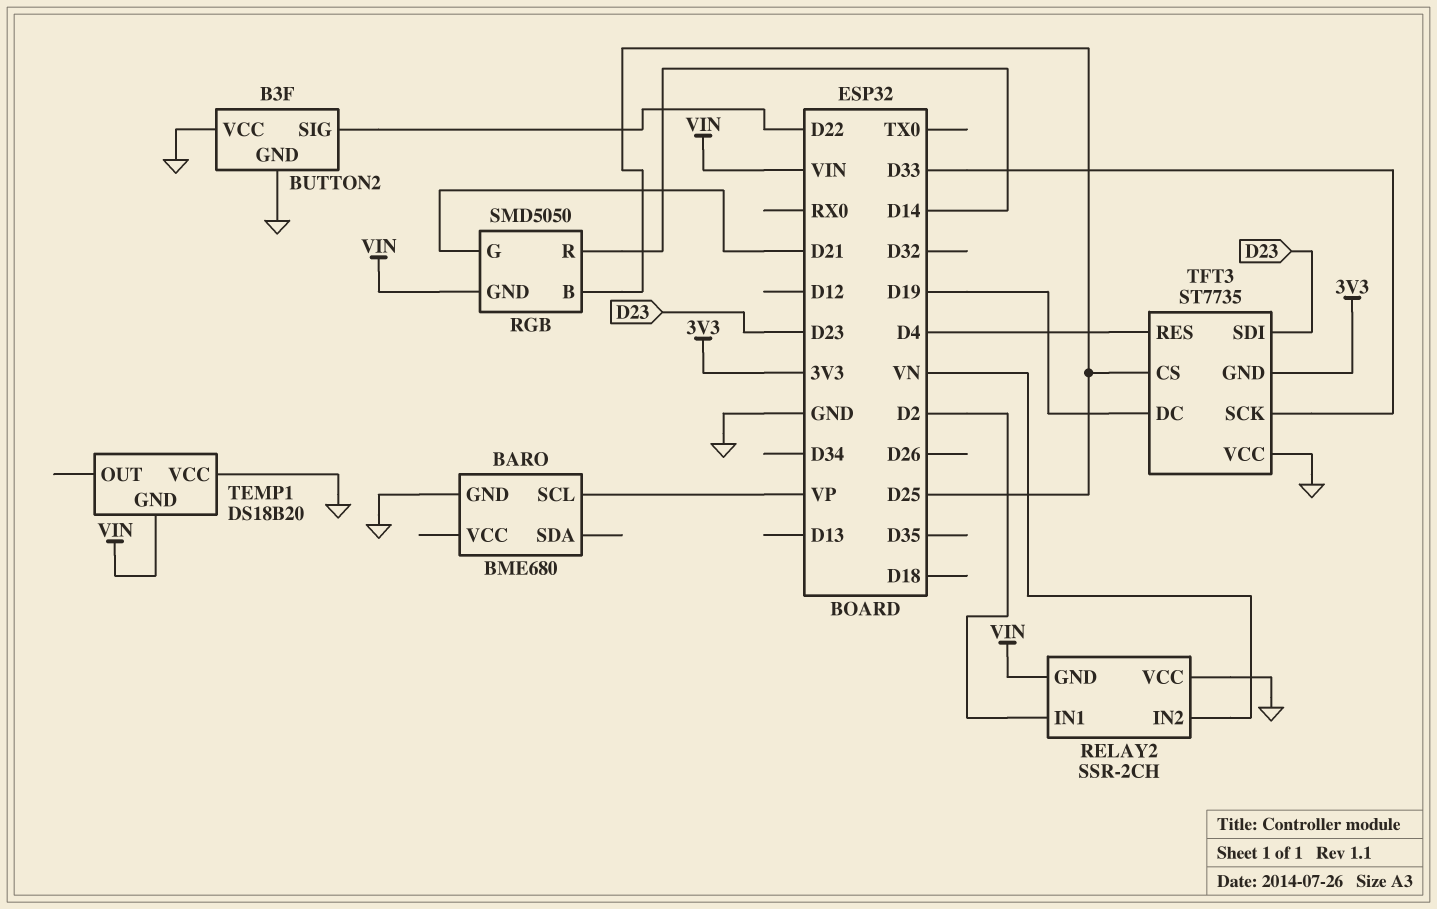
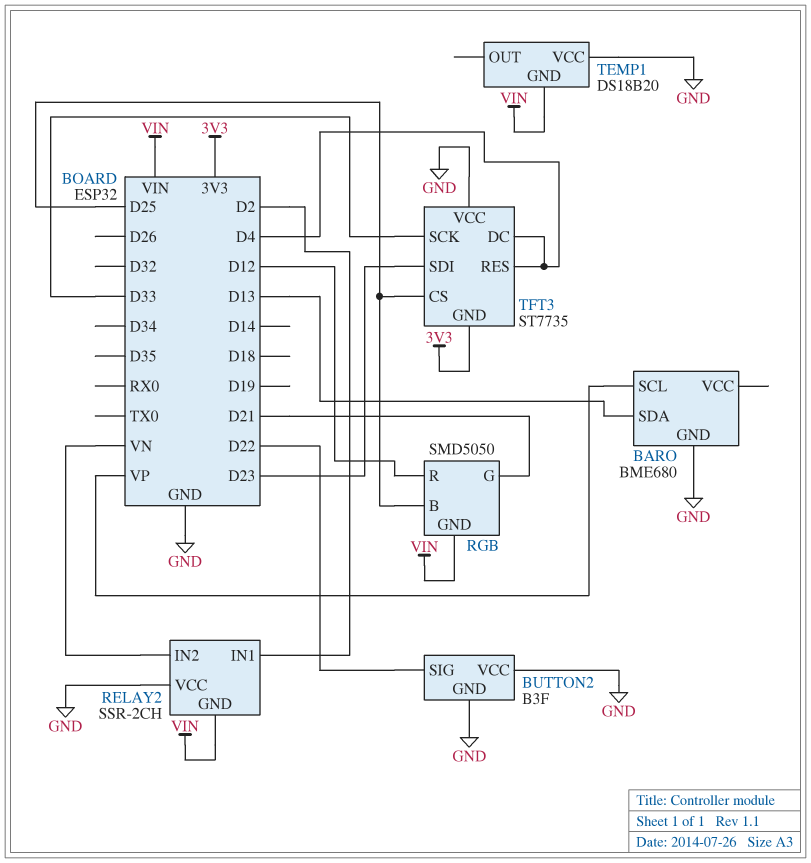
BARO pin SDA: none -> D13
RGB pin R: D14 -> D12
TFT3 pin DC: D19 -> D4

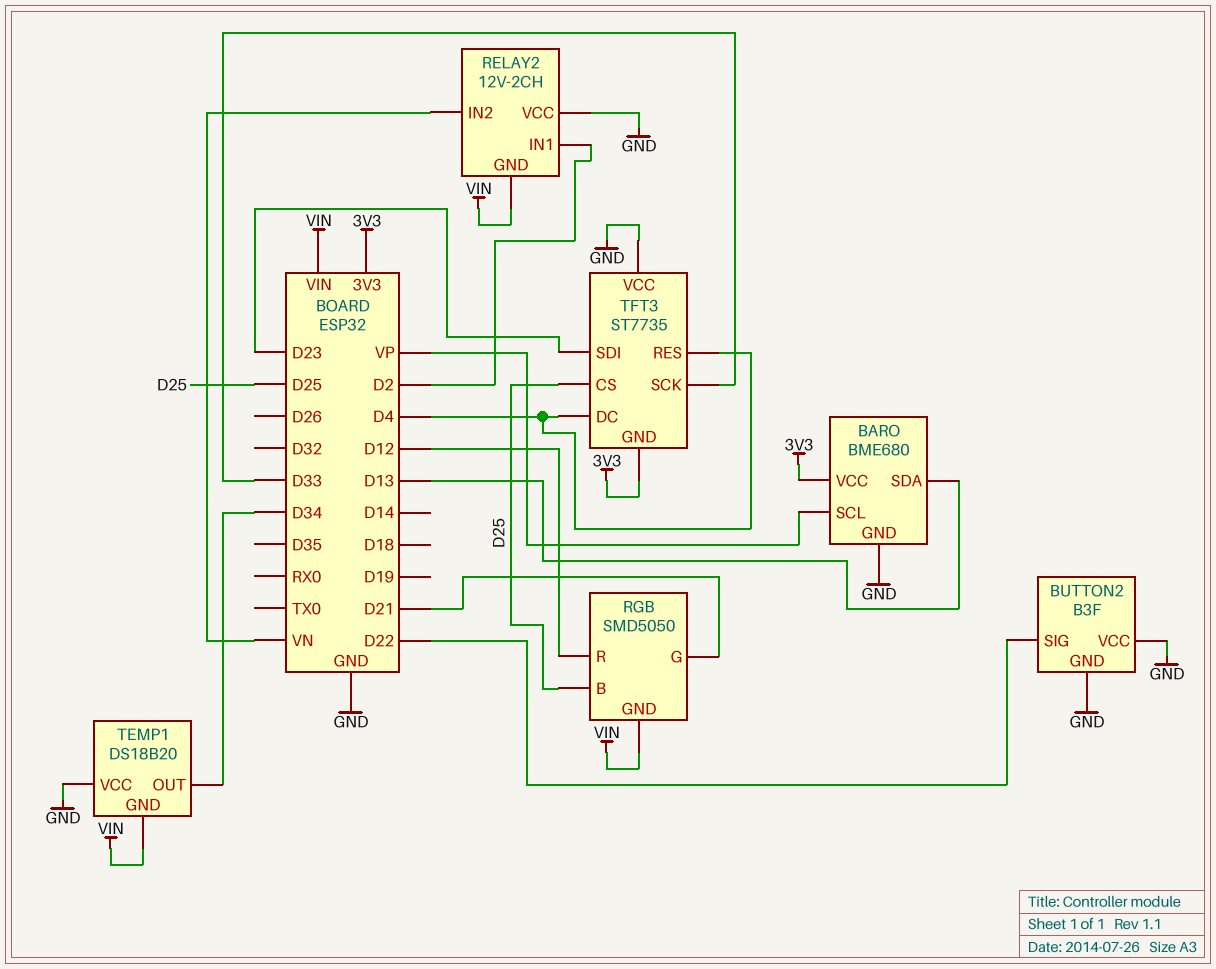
BARO pin VCC: none -> 3V3
RELAY2: SSR-2CH -> 12V-2CH
TEMP1 pin OUT: none -> D34

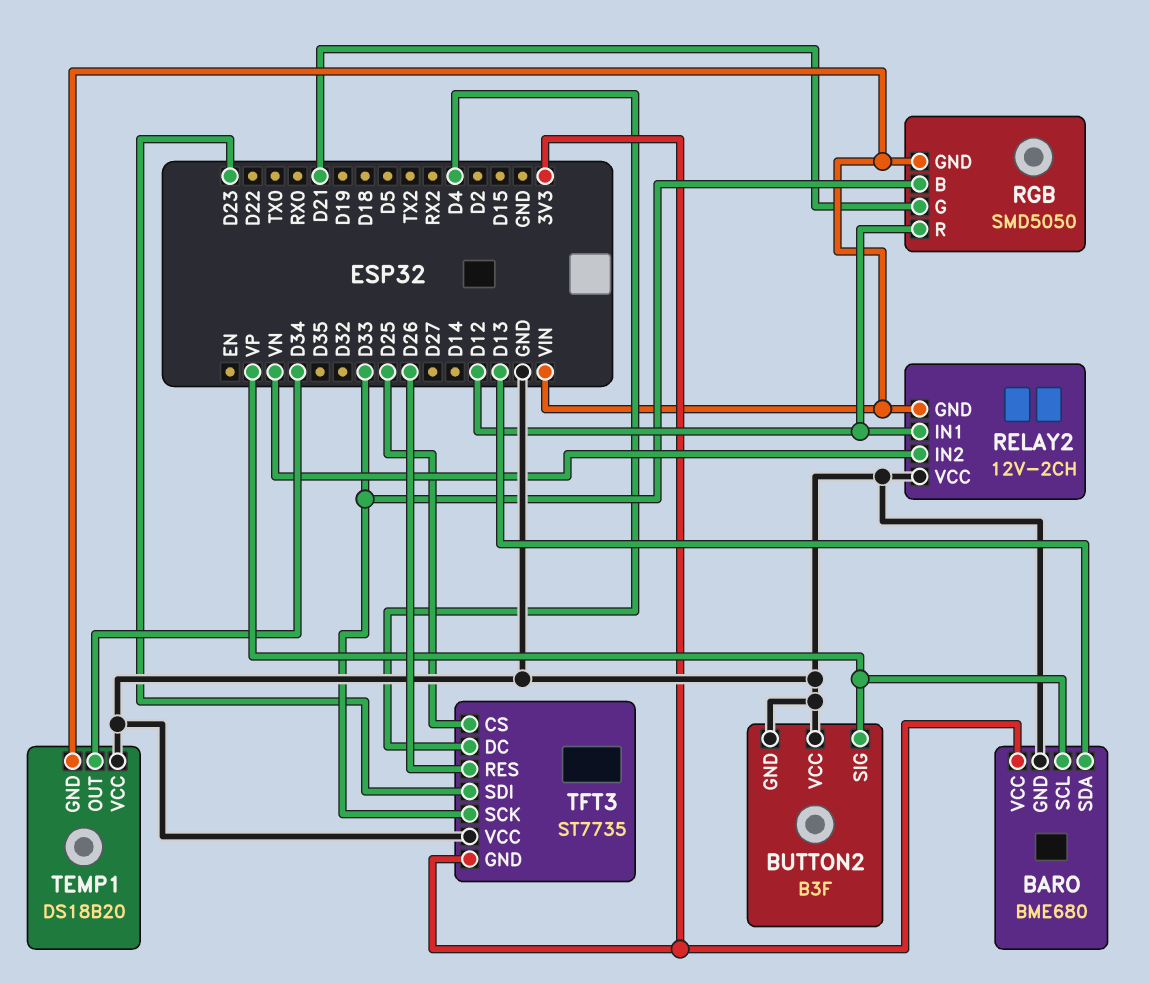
BUTTON2 pin SIG: D22 -> VP
RELAY2 pin IN1: D2 -> D12
RGB pin B: D25 -> D33
TFT3 pin RES: D4 -> D26

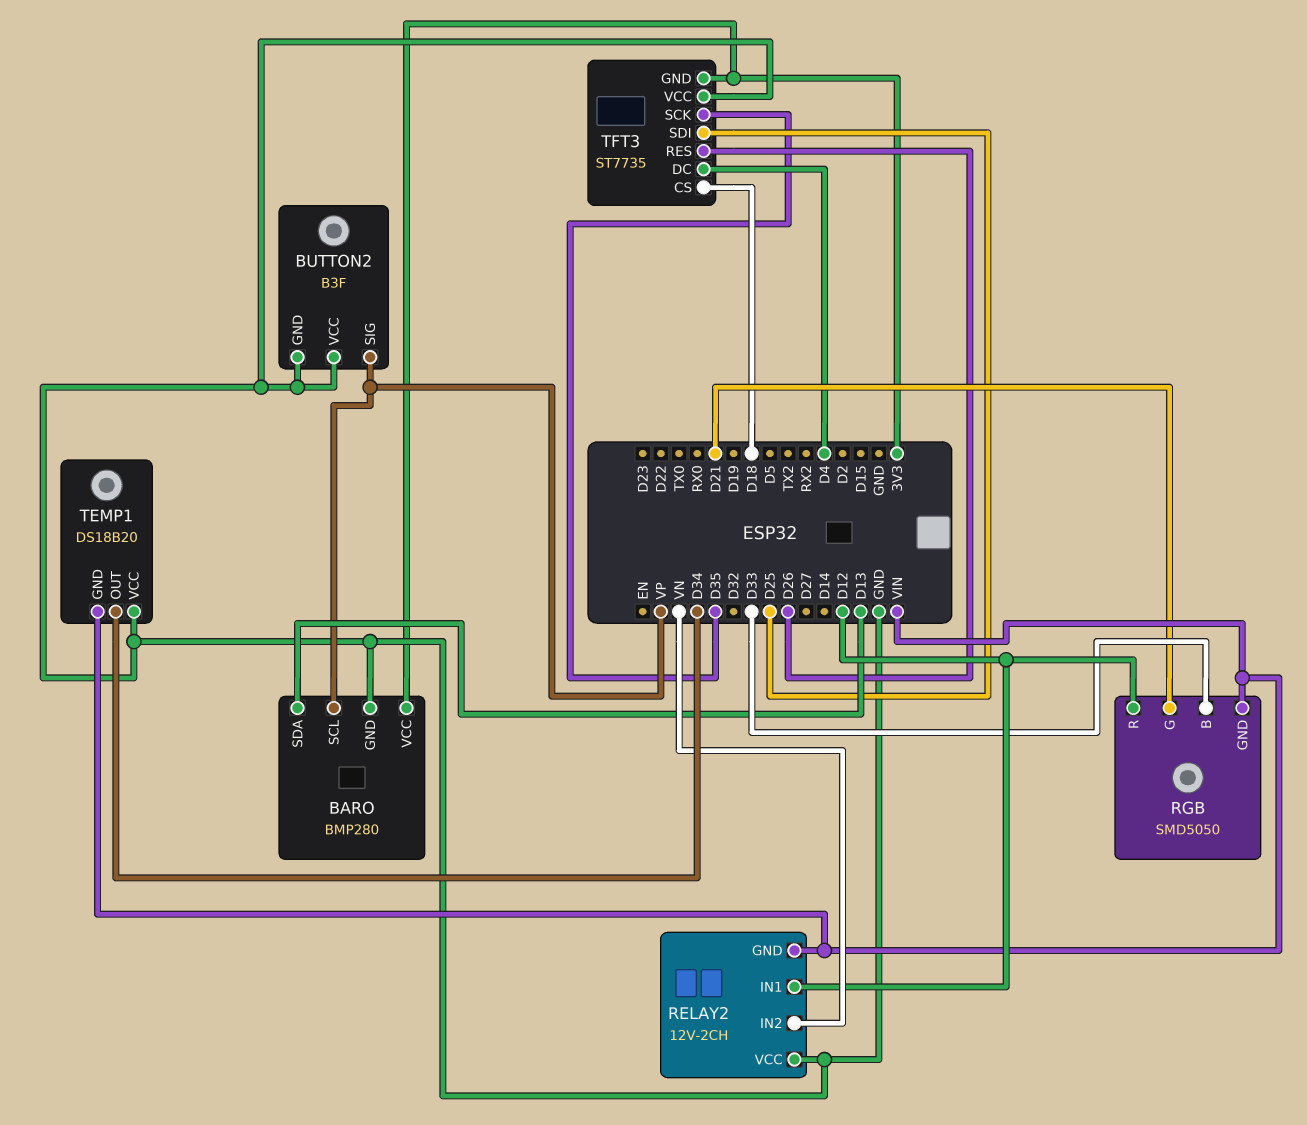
BARO: BME680 -> BMP280
TFT3 pin CS: D25 -> D18
TFT3 pin SCK: D33 -> D35
TFT3 pin SDI: D23 -> D25

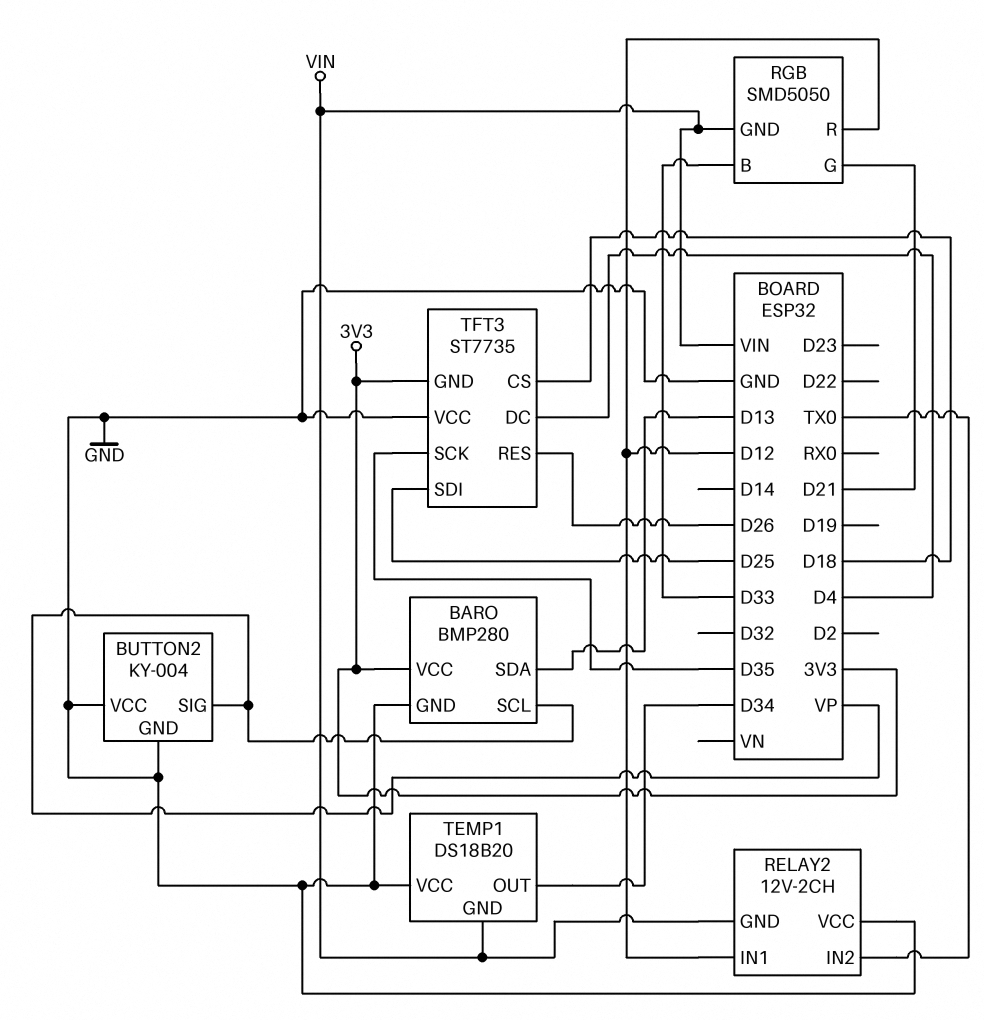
BUTTON2: B3F -> KY-004
RELAY2 pin IN2: VN -> TX0

